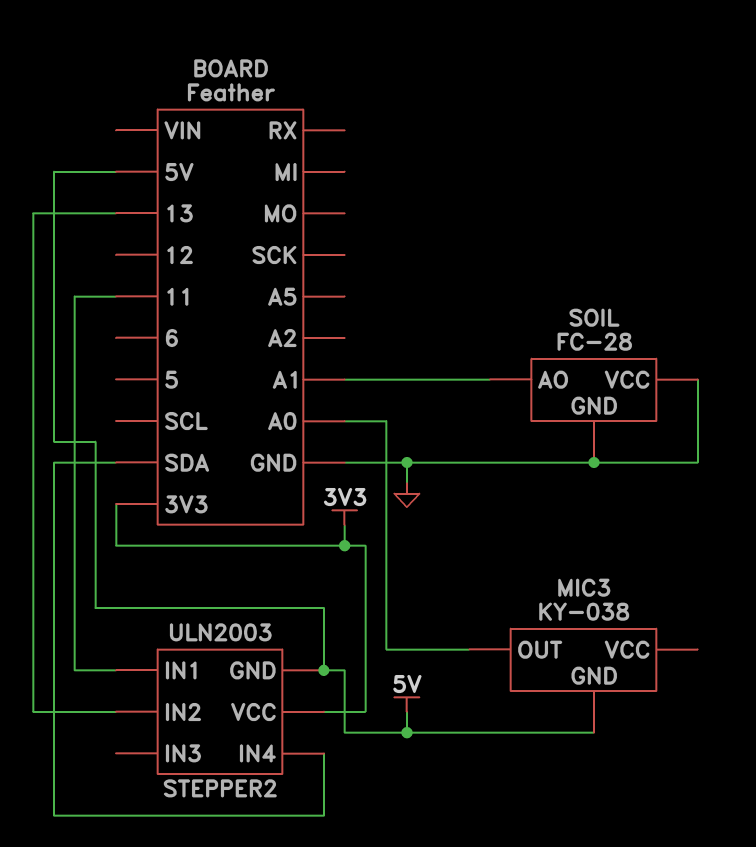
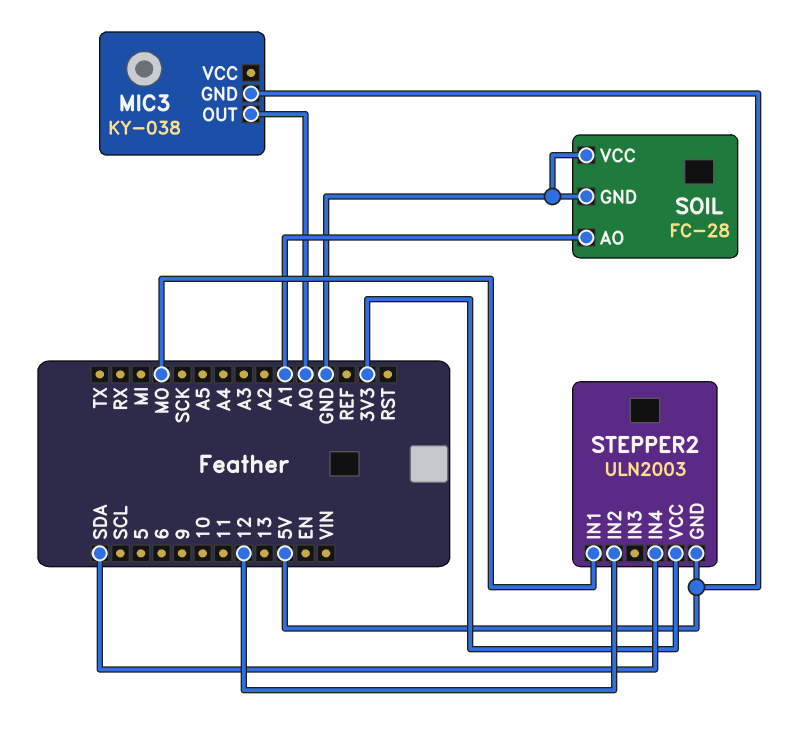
STEPPER2 pin IN1: 11 -> MO
STEPPER2 pin IN2: 13 -> 12

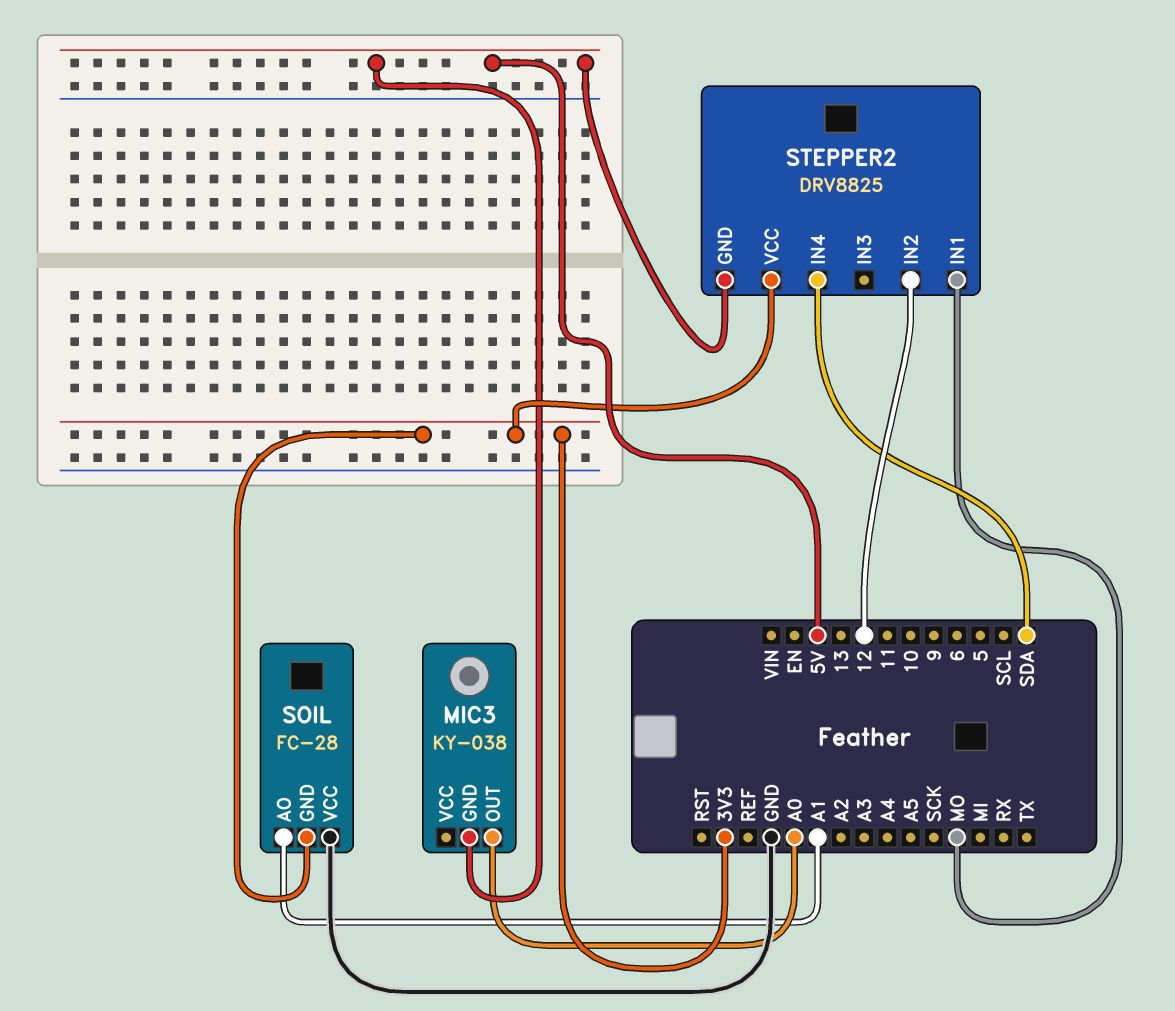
SOIL pin GND: GND -> 3V3
STEPPER2: ULN2003 -> DRV8825

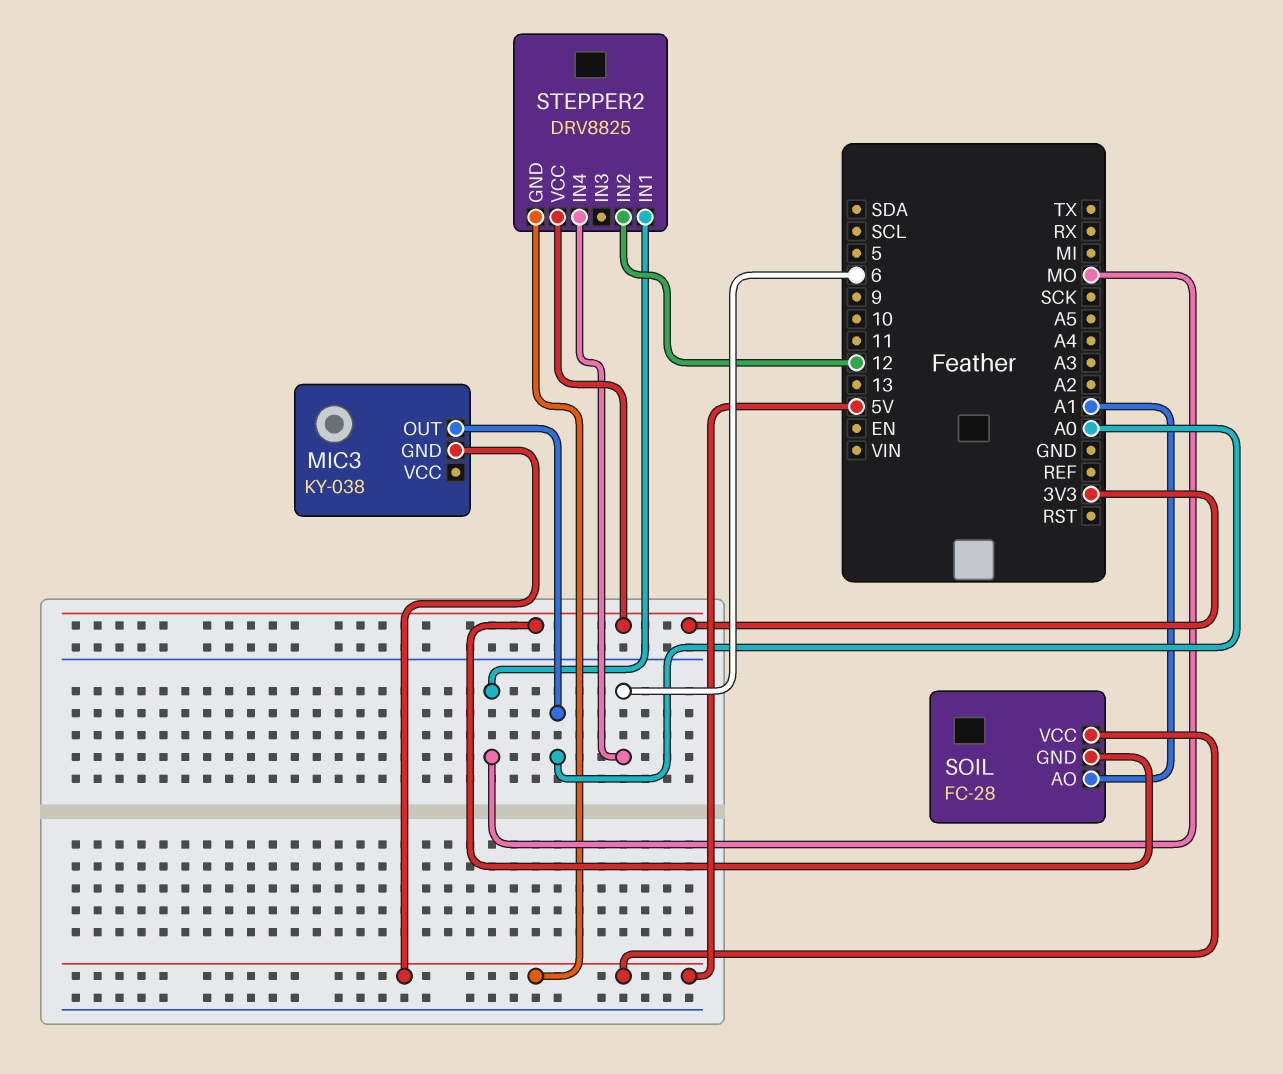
SOIL pin VCC: GND -> 5V
STEPPER2 pin IN4: SDA -> 6

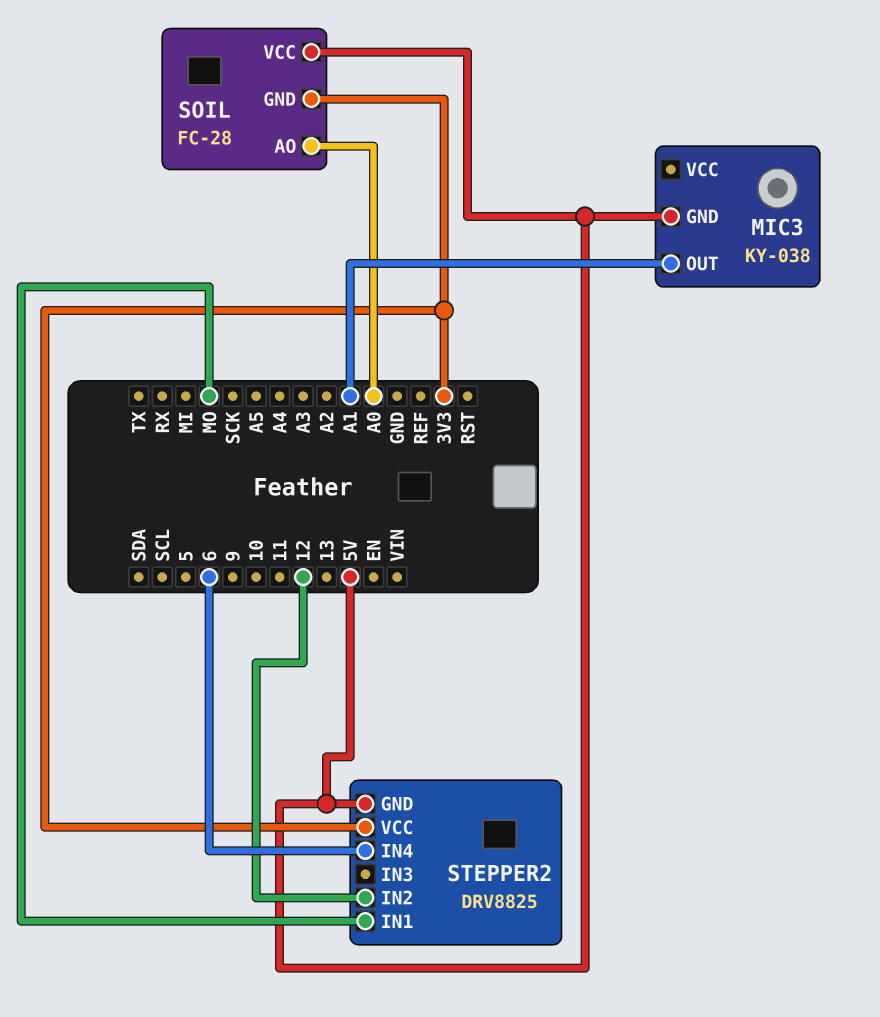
MIC3 pin OUT: A0 -> A1
SOIL pin AO: A1 -> A0

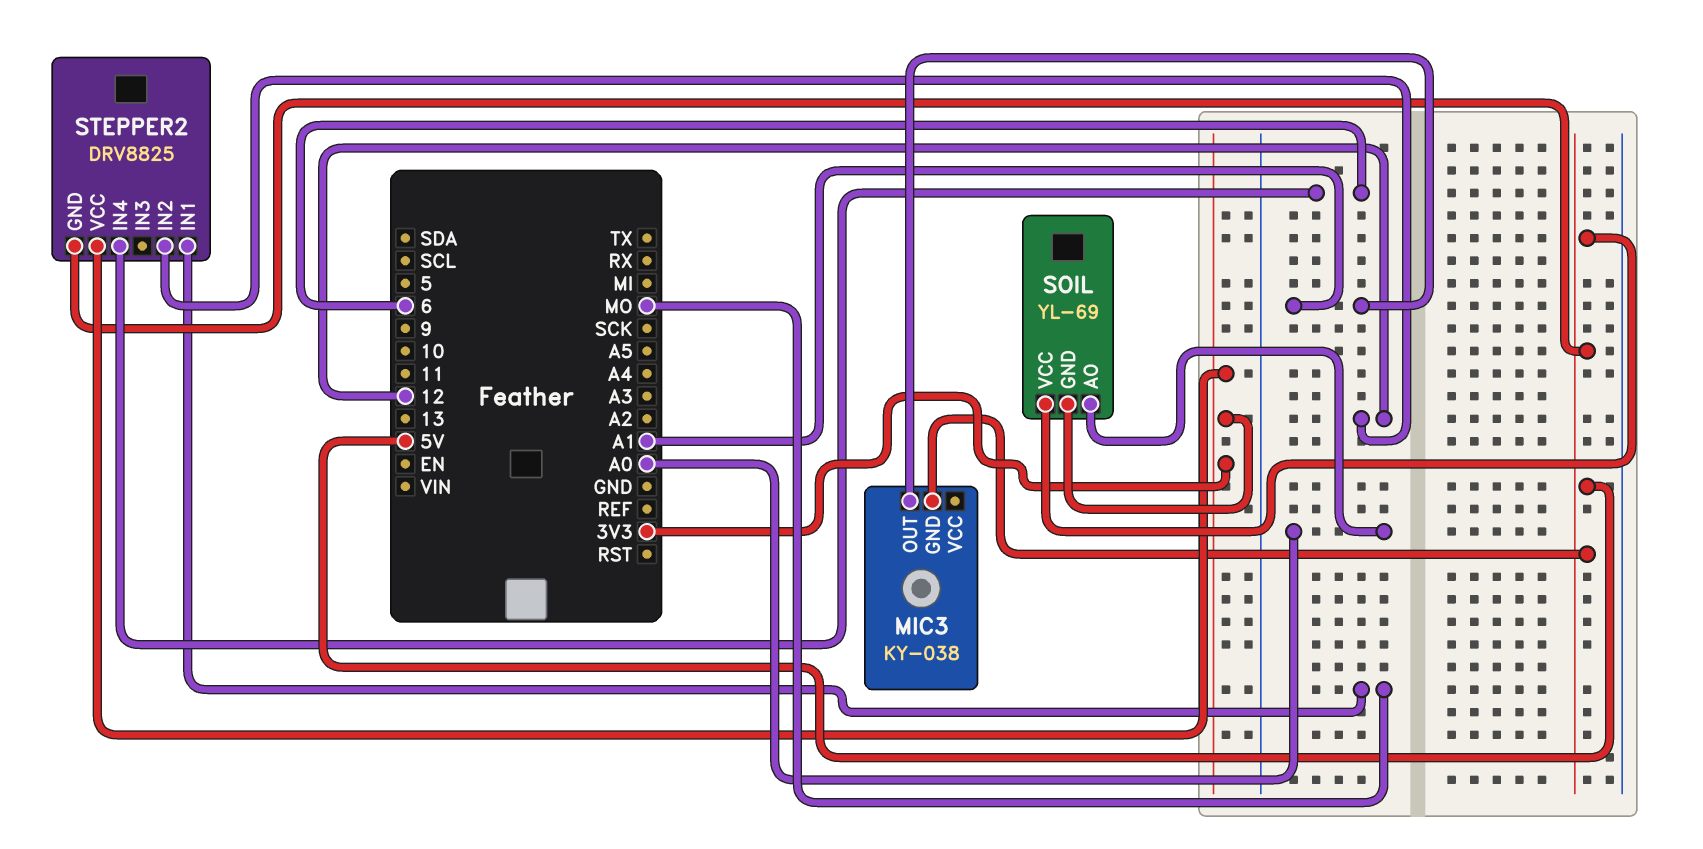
SOIL: FC-28 -> YL-69

